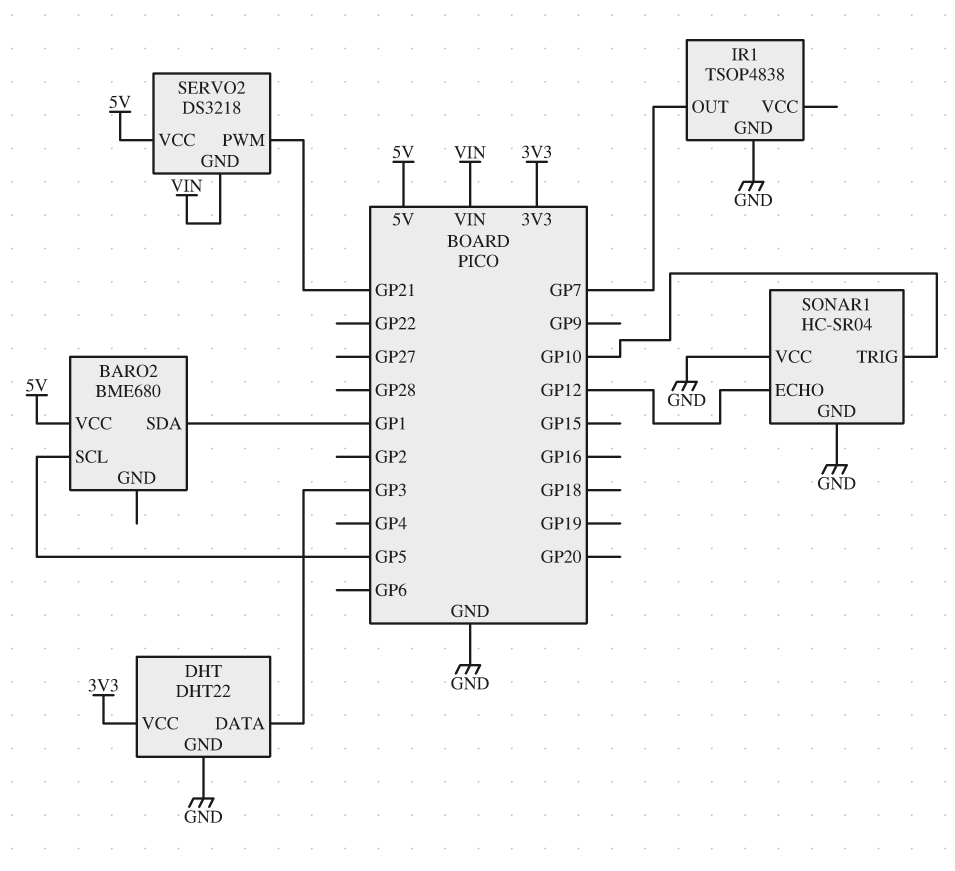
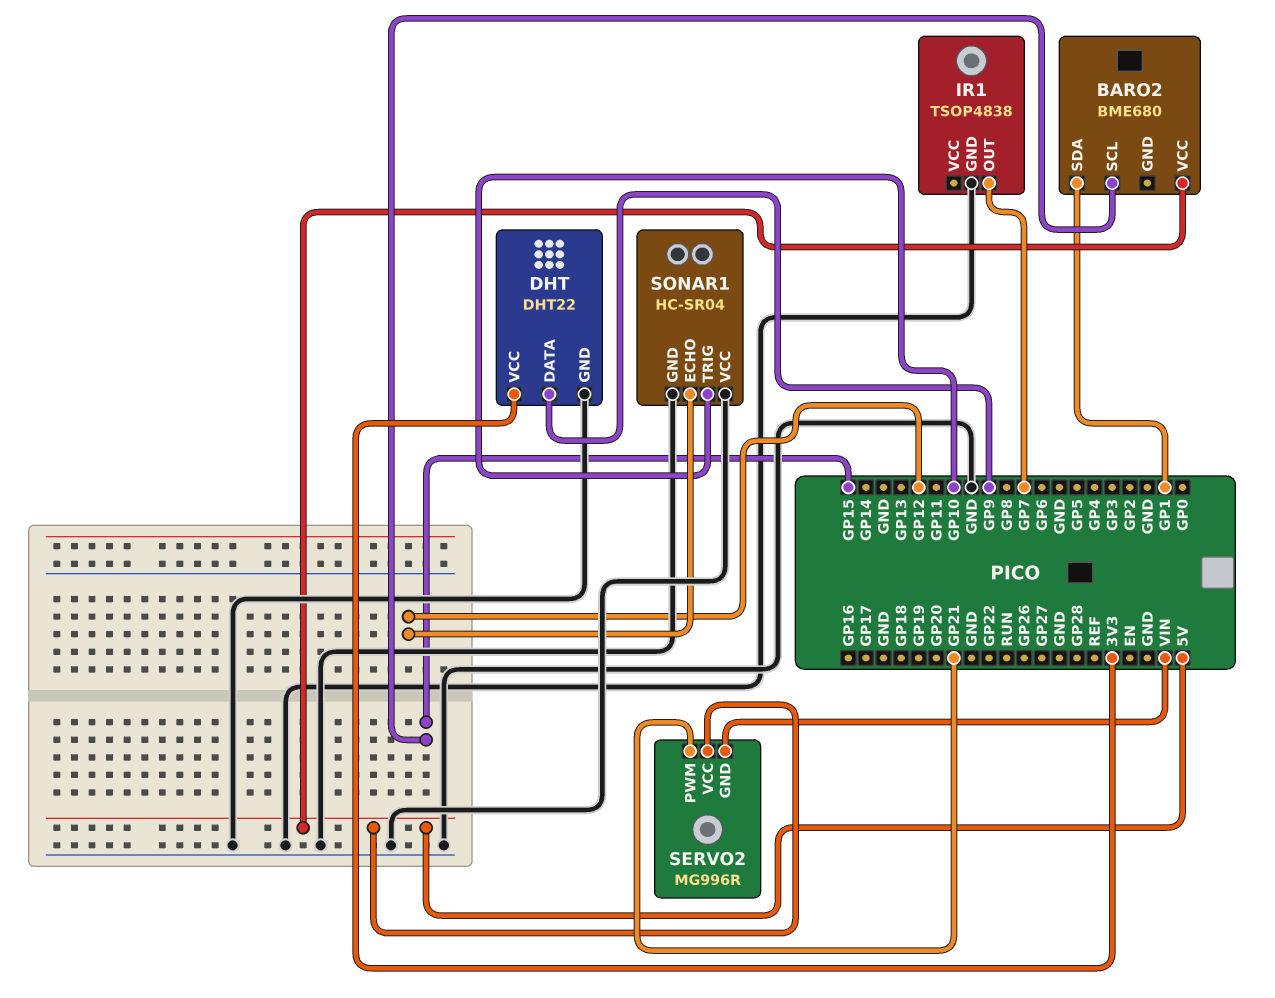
BARO2 pin SCL: GP5 -> GP15
DHT pin DATA: GP3 -> GP9
SERVO2: DS3218 -> MG996R

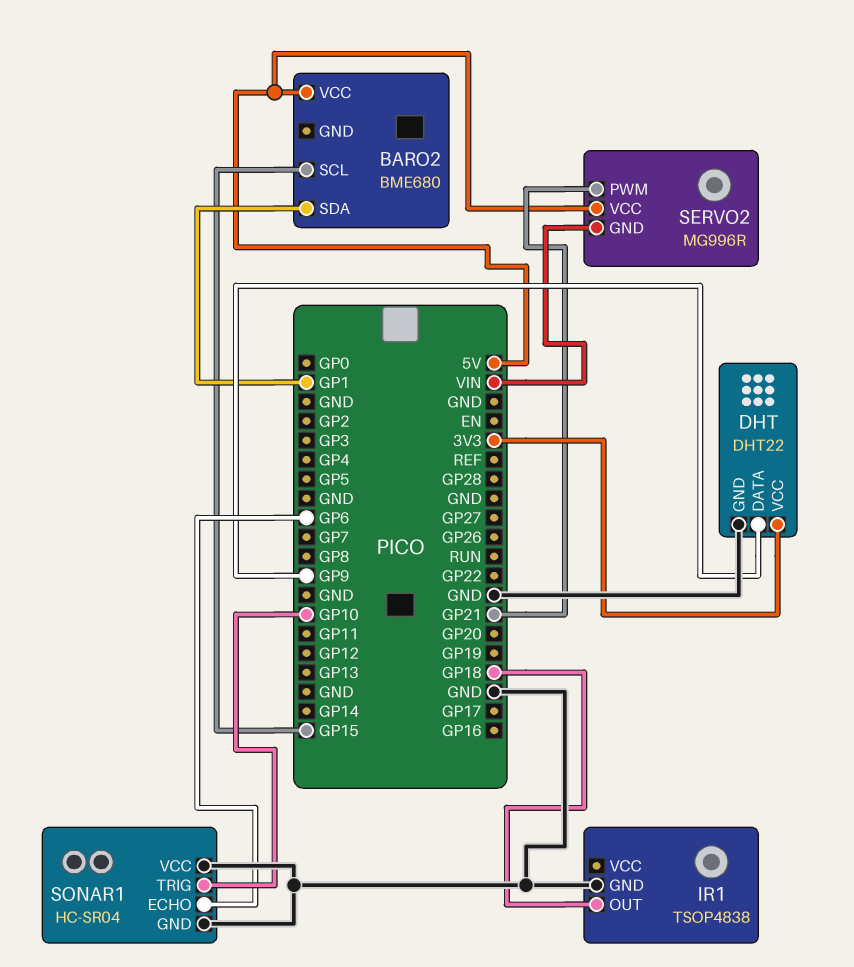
IR1 pin OUT: GP7 -> GP18
SONAR1 pin ECHO: GP12 -> GP6

